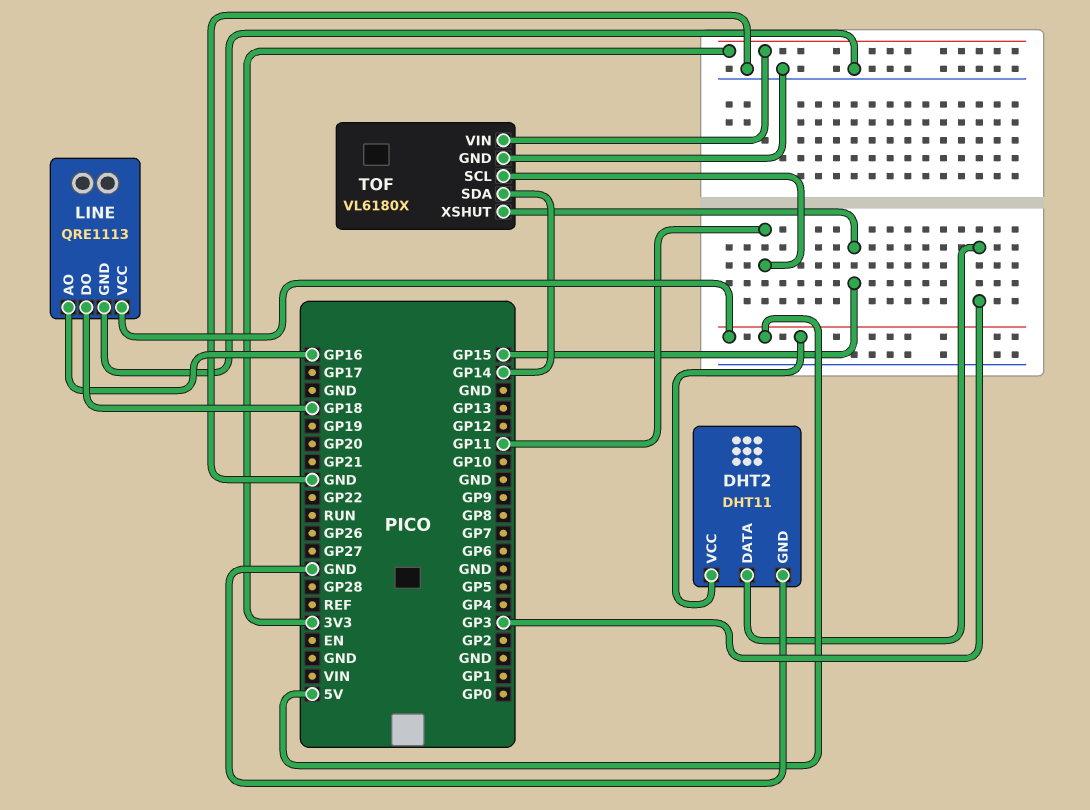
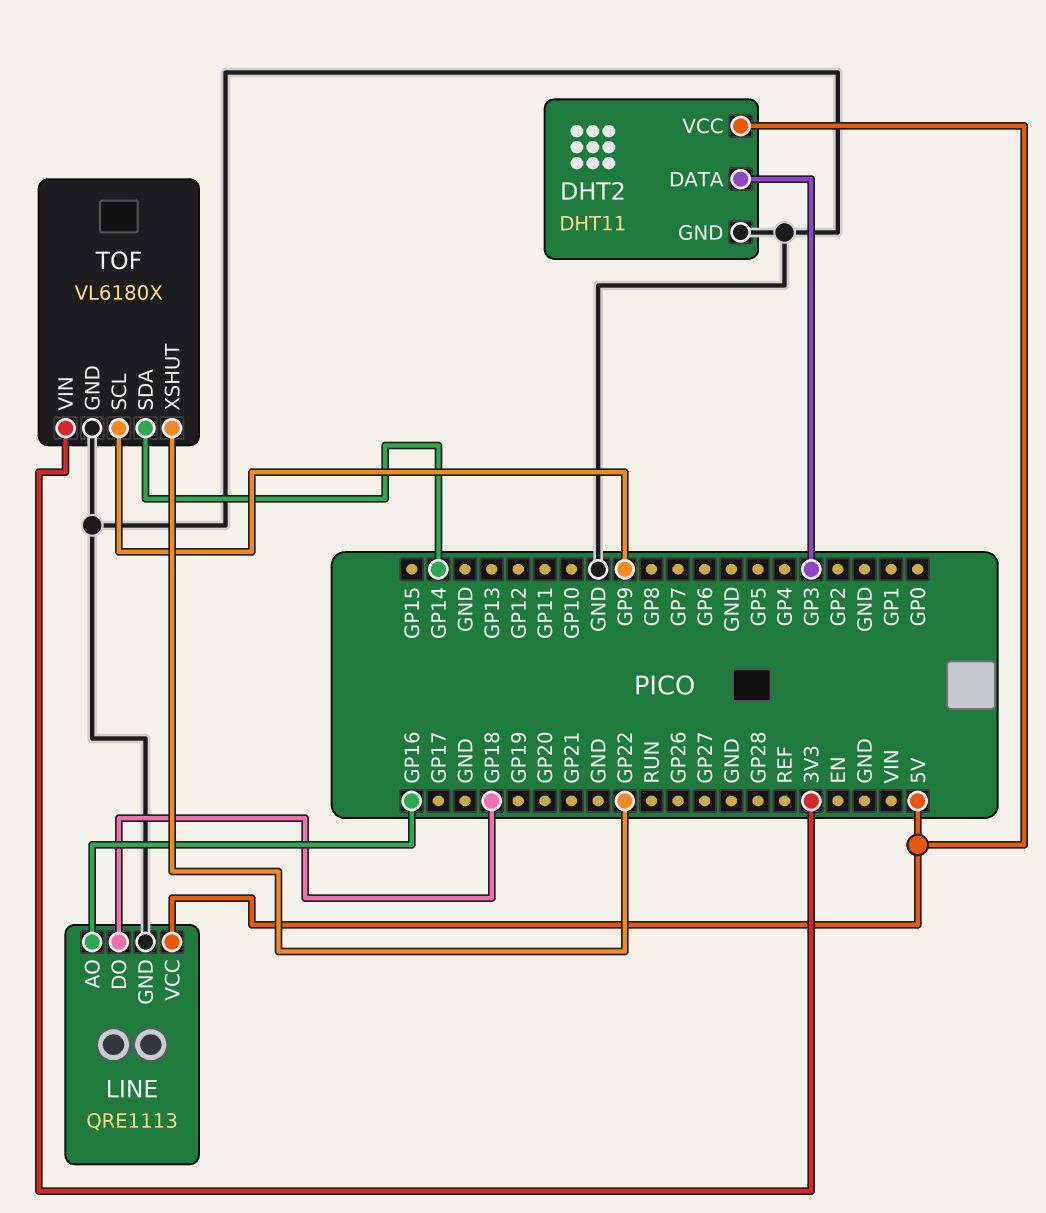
TOF pin SCL: GP11 -> GP9
TOF pin XSHUT: GP15 -> GP22

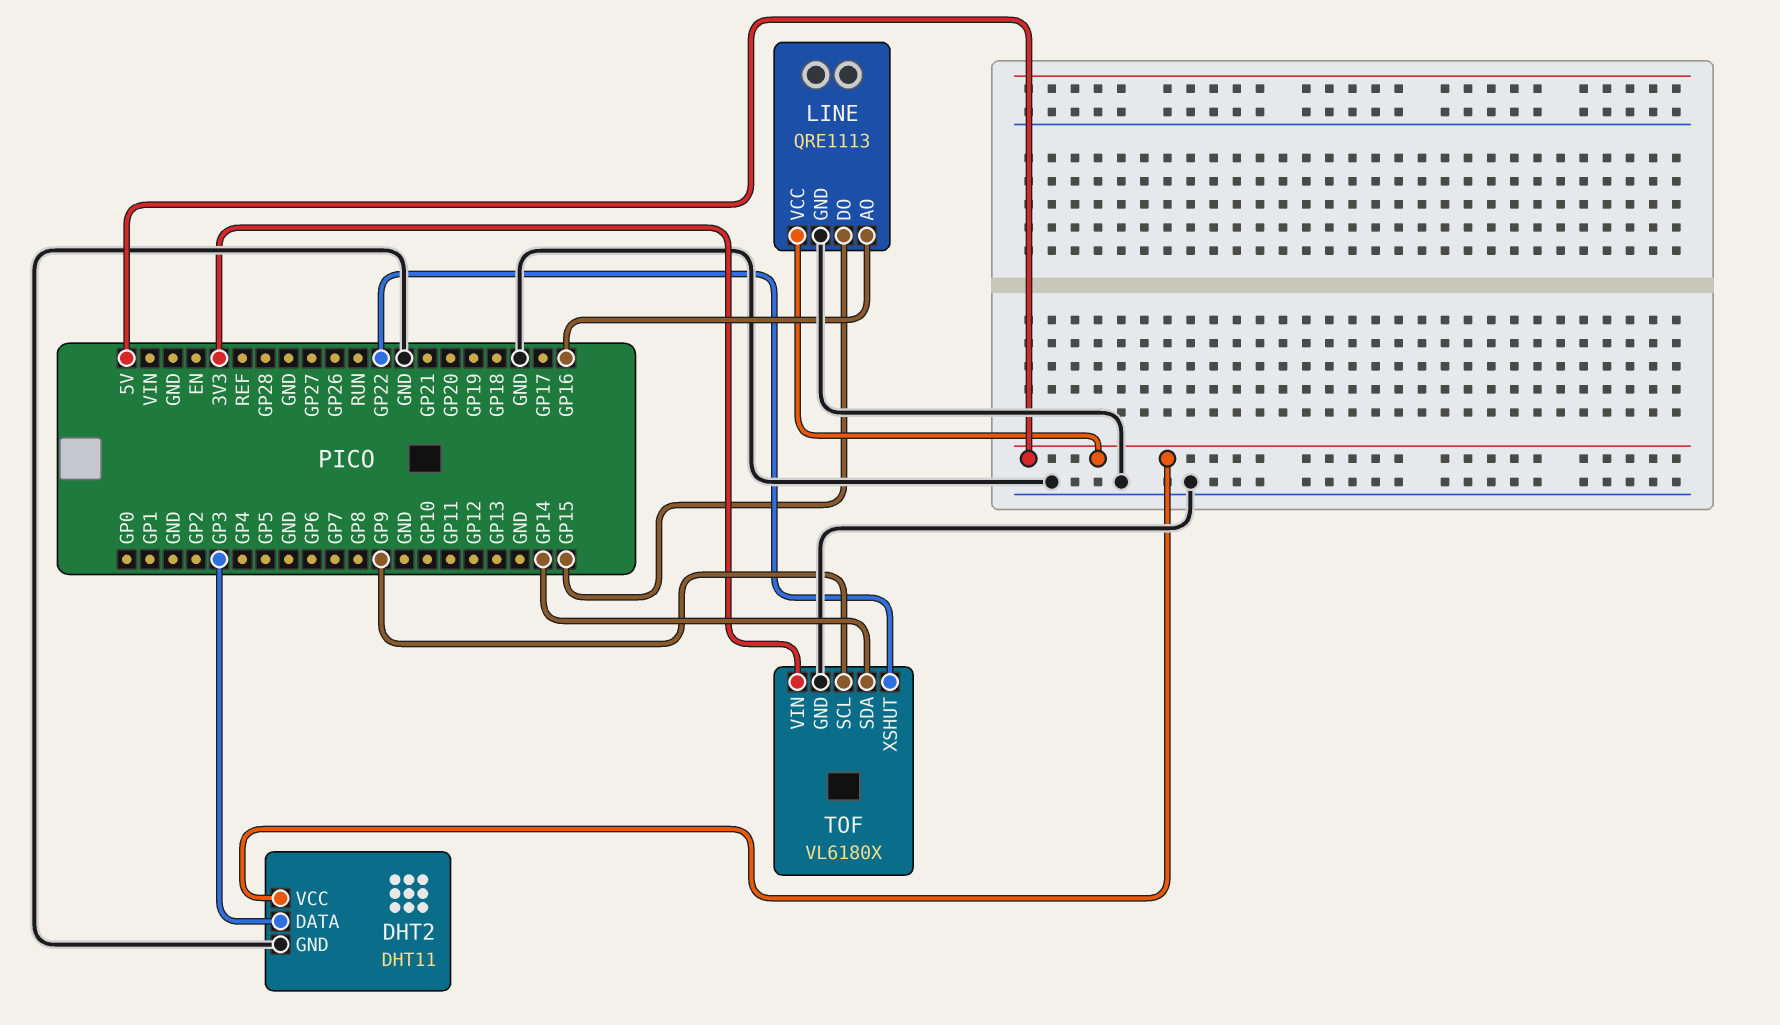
LINE pin DO: GP18 -> GP15

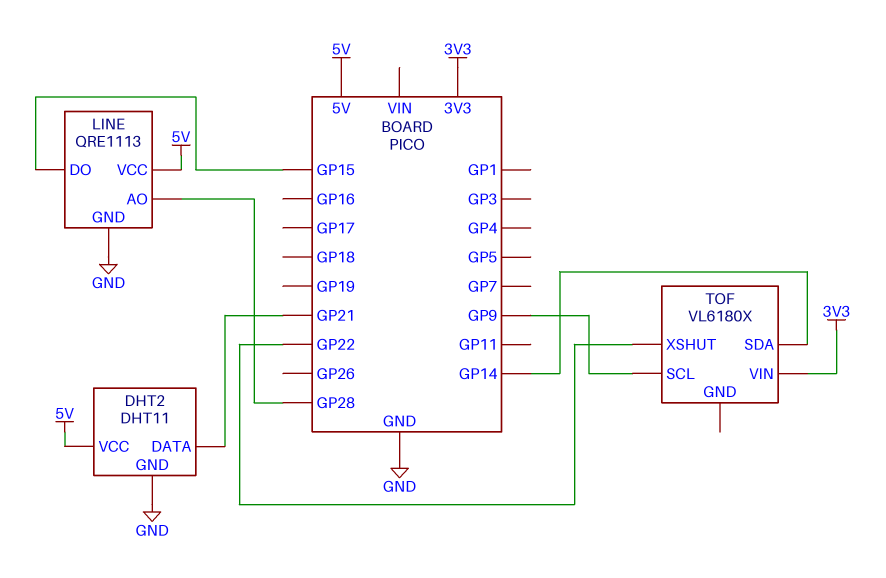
DHT2 pin DATA: GP3 -> GP21
LINE pin AO: GP16 -> GP28
TOF pin GND: GND -> none

